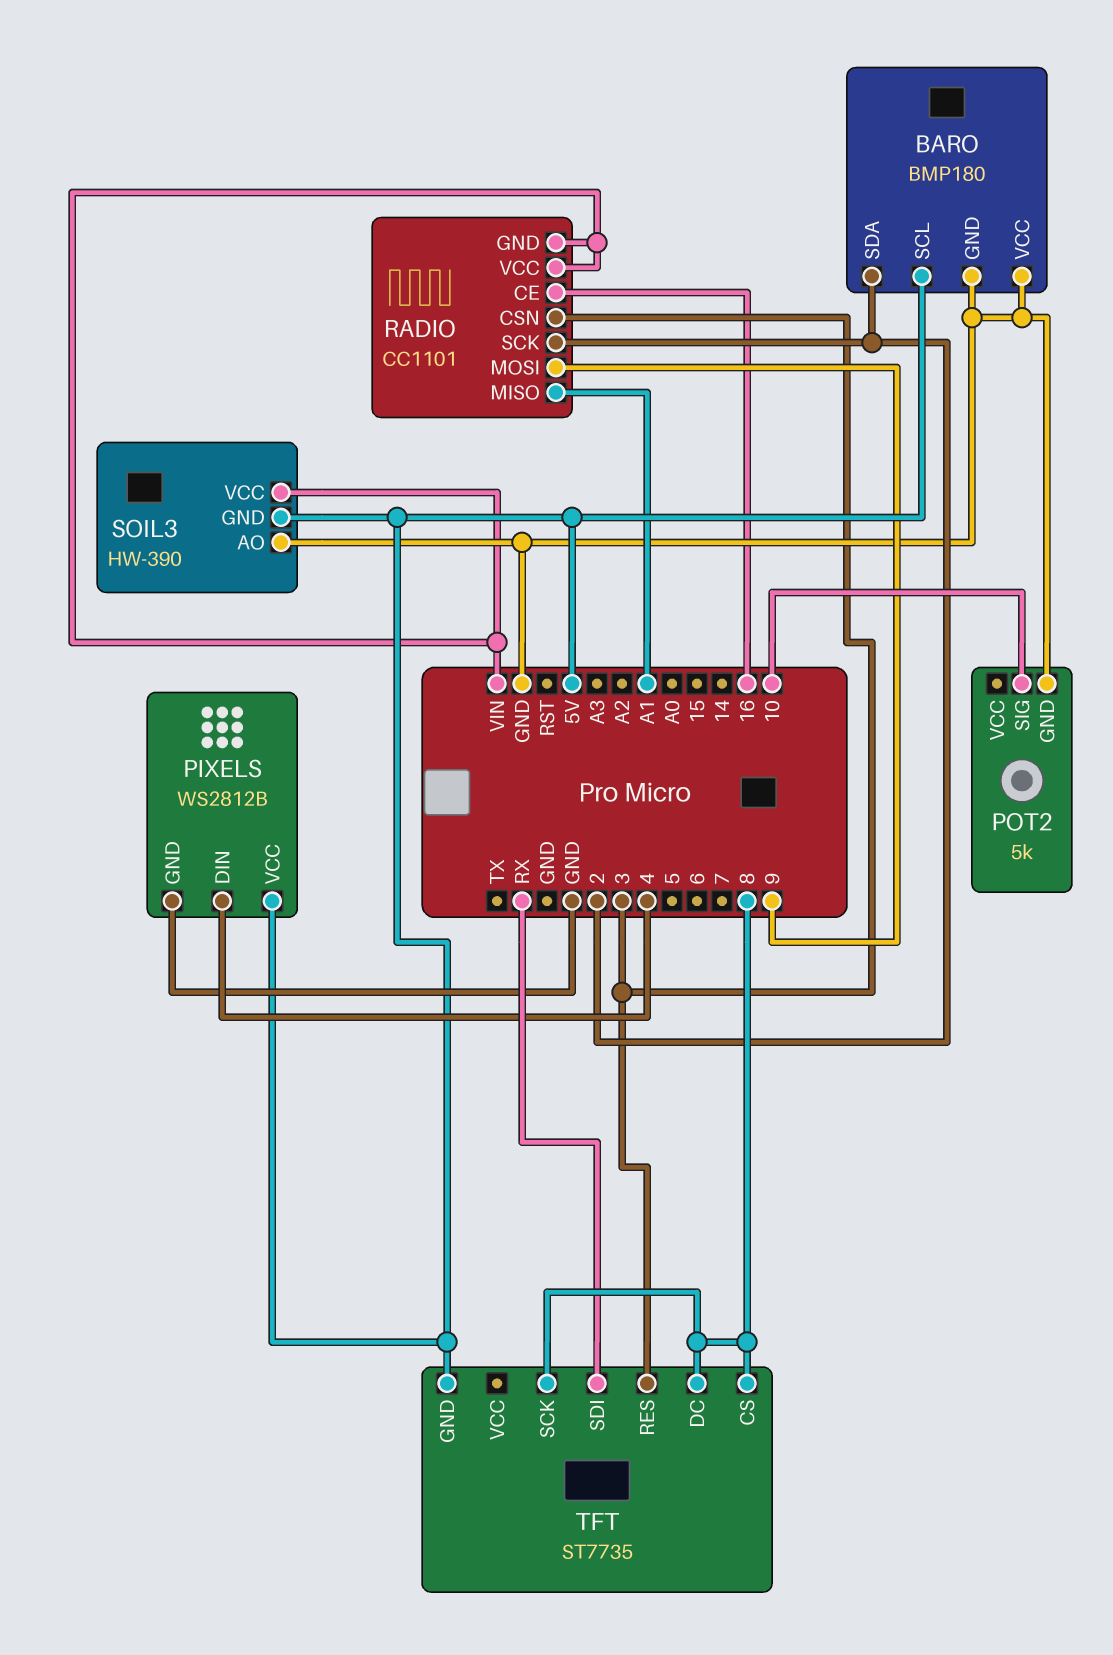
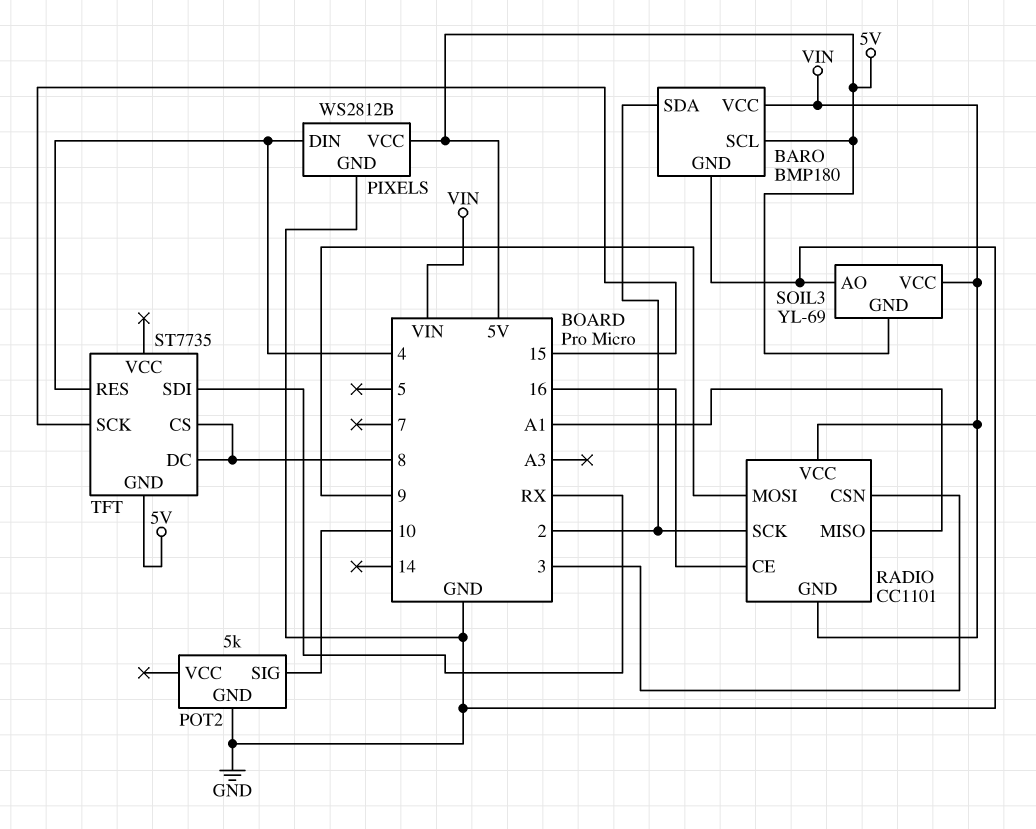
BARO pin VCC: GND -> VIN
SOIL3: HW-390 -> YL-69
TFT pin RES: 3 -> 4
TFT pin SCK: 8 -> 15

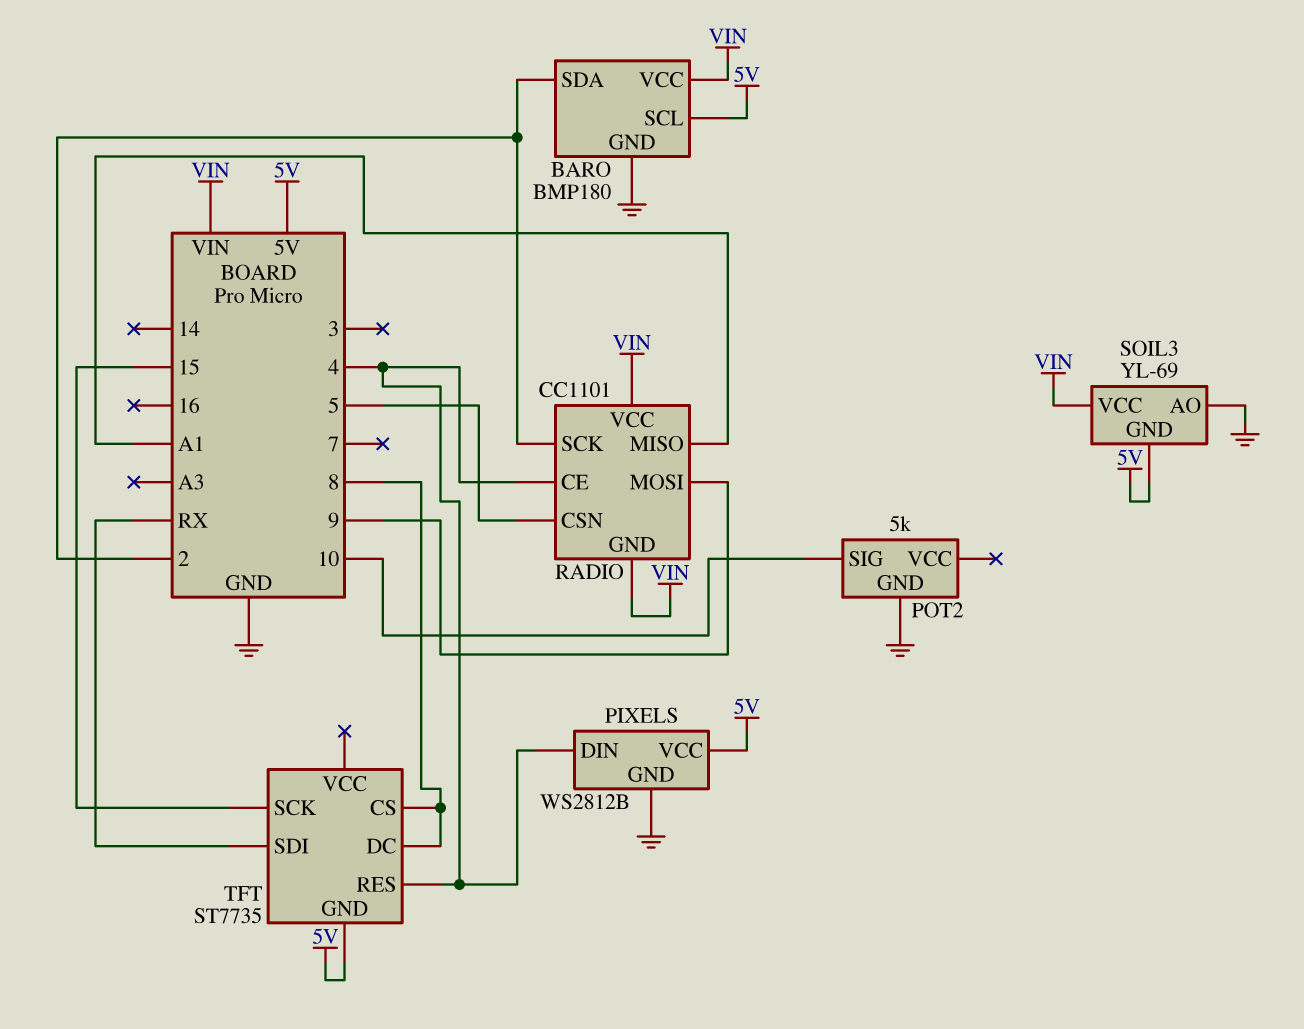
RADIO pin CE: 16 -> 4
RADIO pin CSN: 3 -> 5

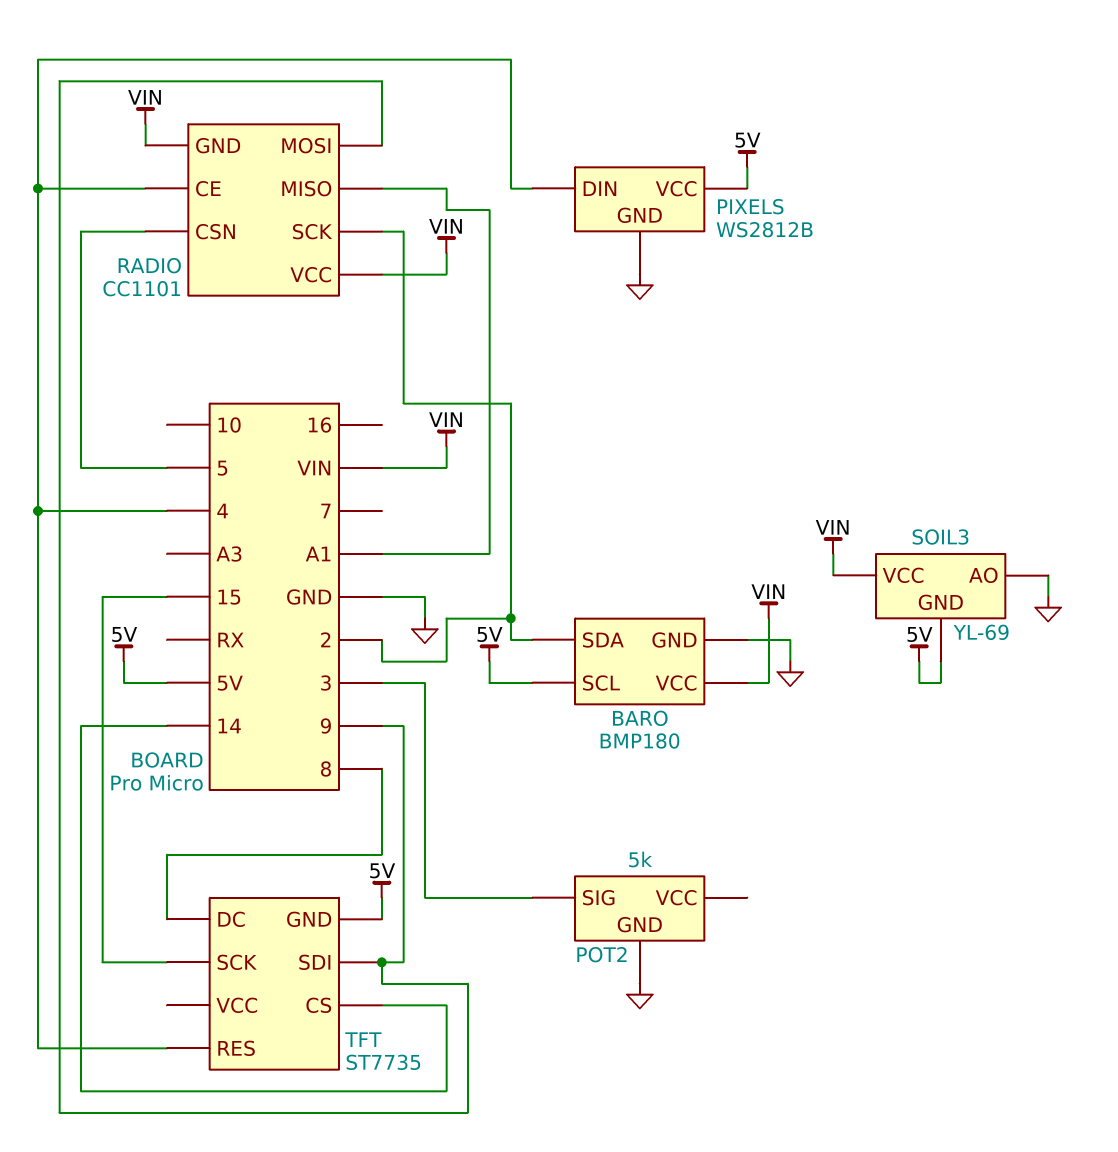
POT2 pin SIG: 10 -> 3
TFT pin CS: 8 -> 14
TFT pin SDI: RX -> 9

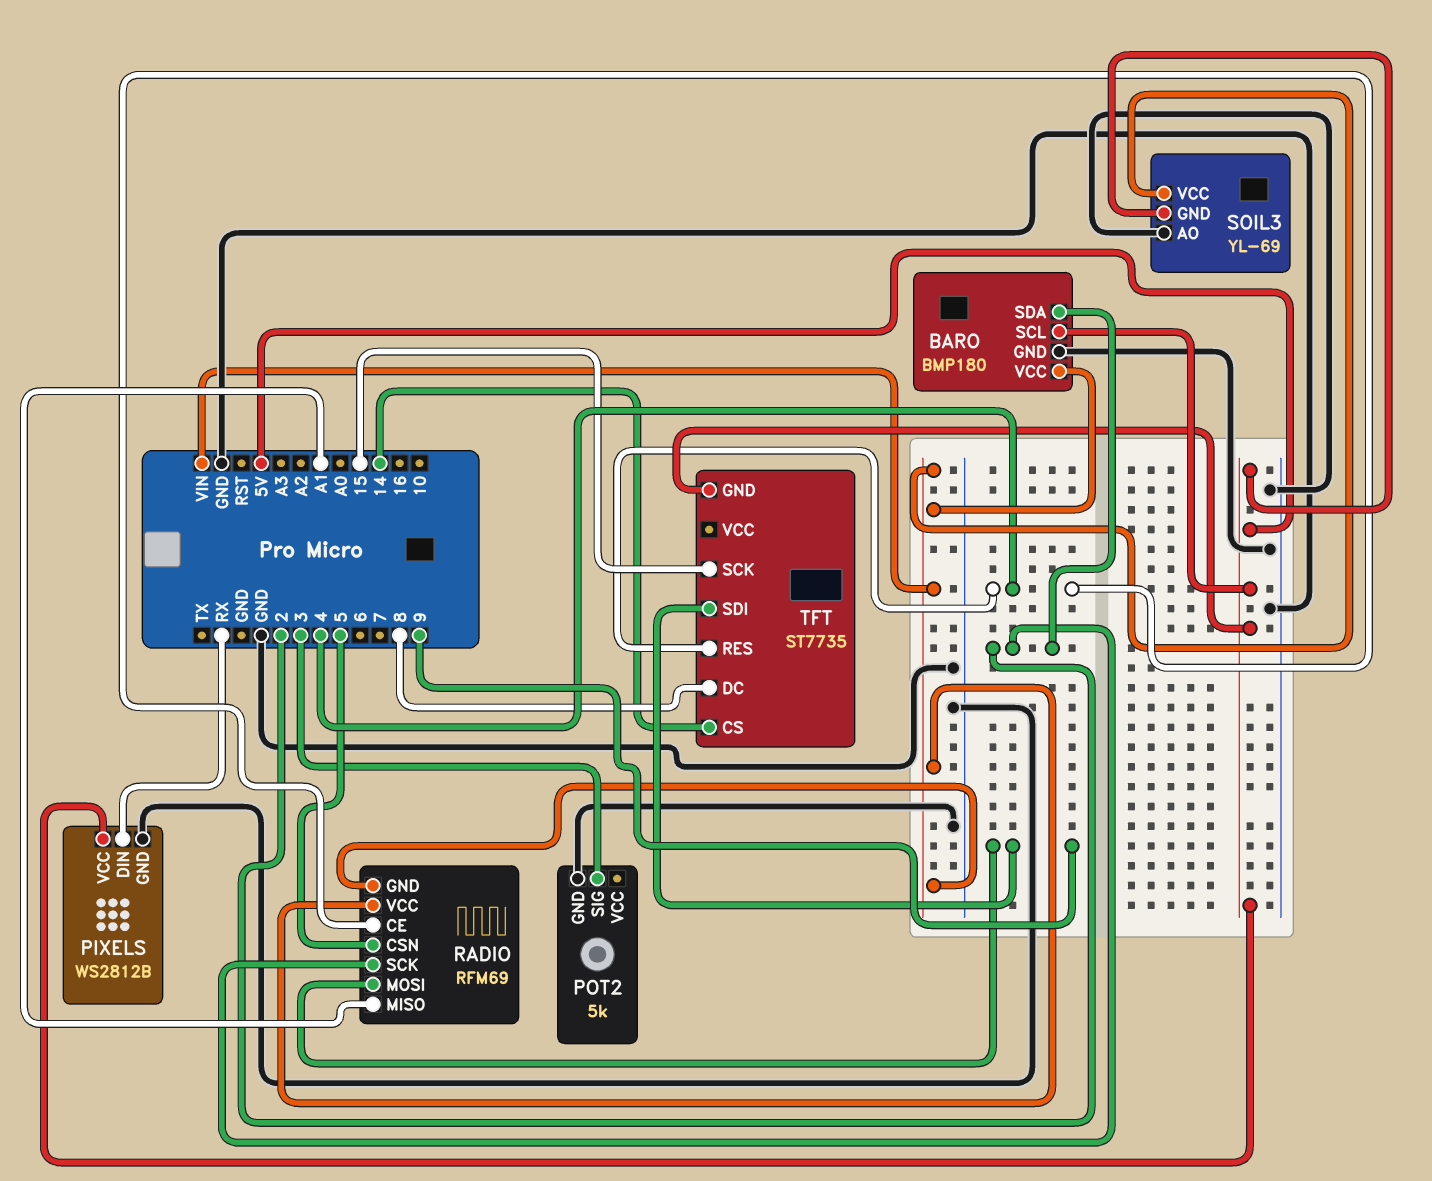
PIXELS pin DIN: 4 -> RX
RADIO: CC1101 -> RFM69

